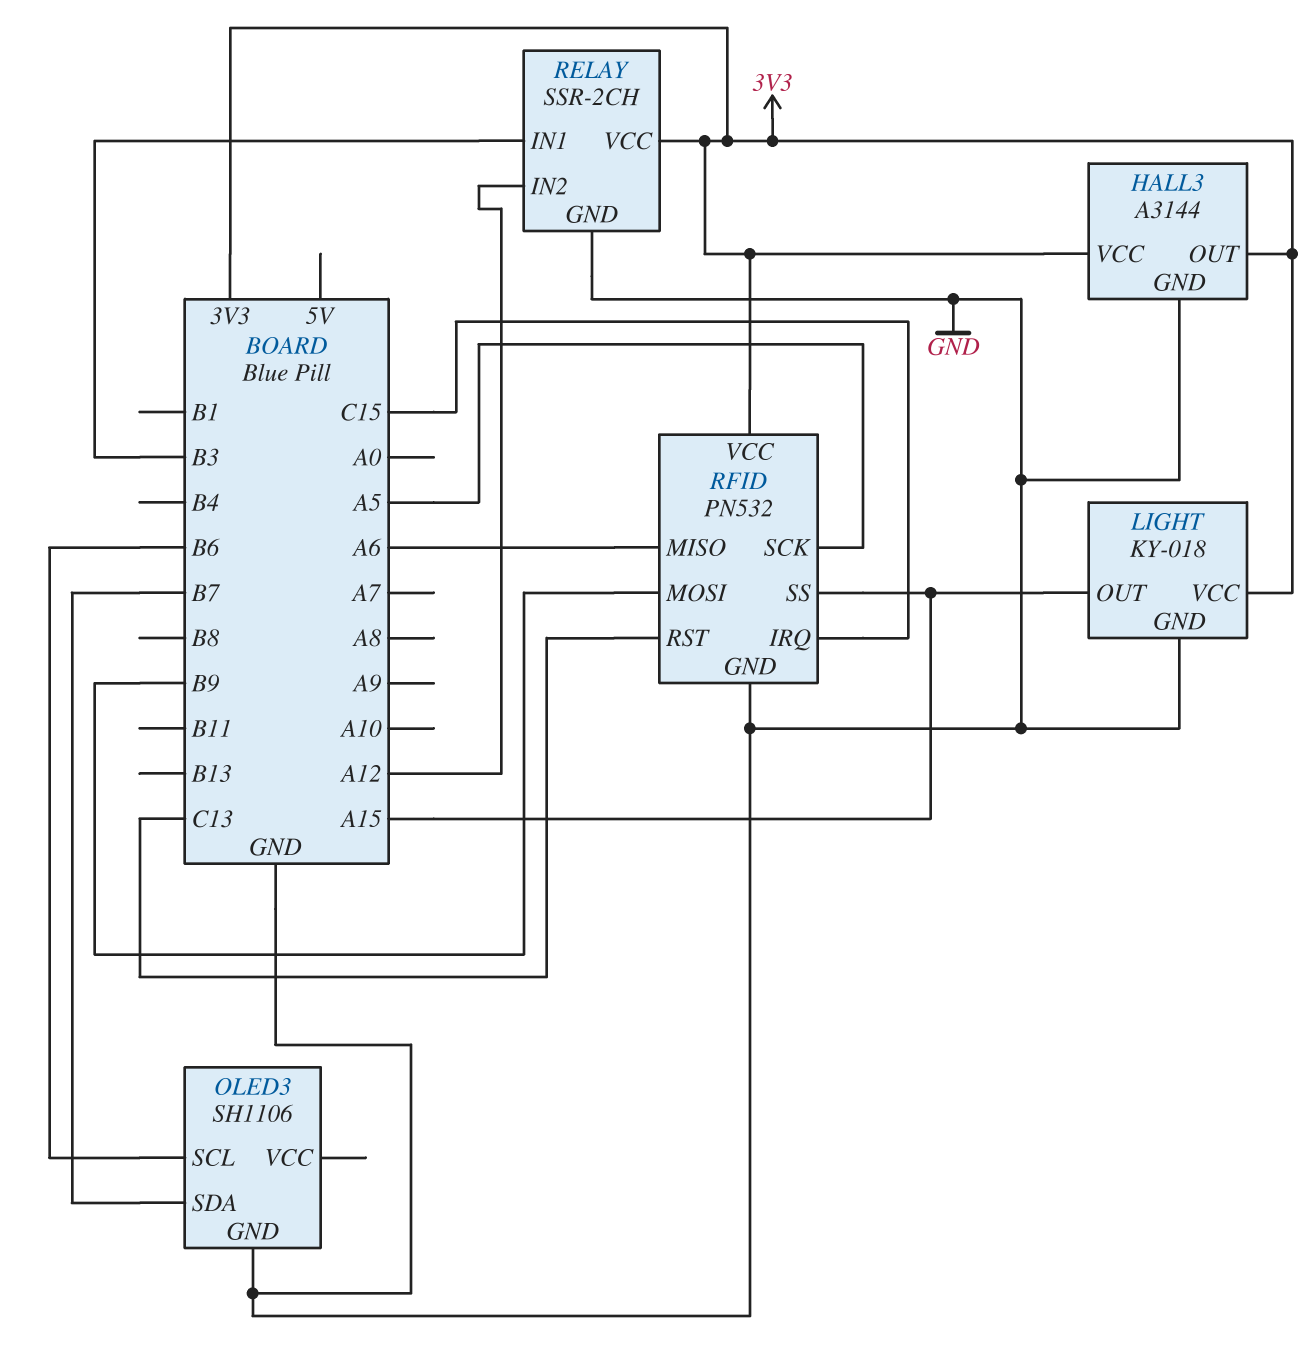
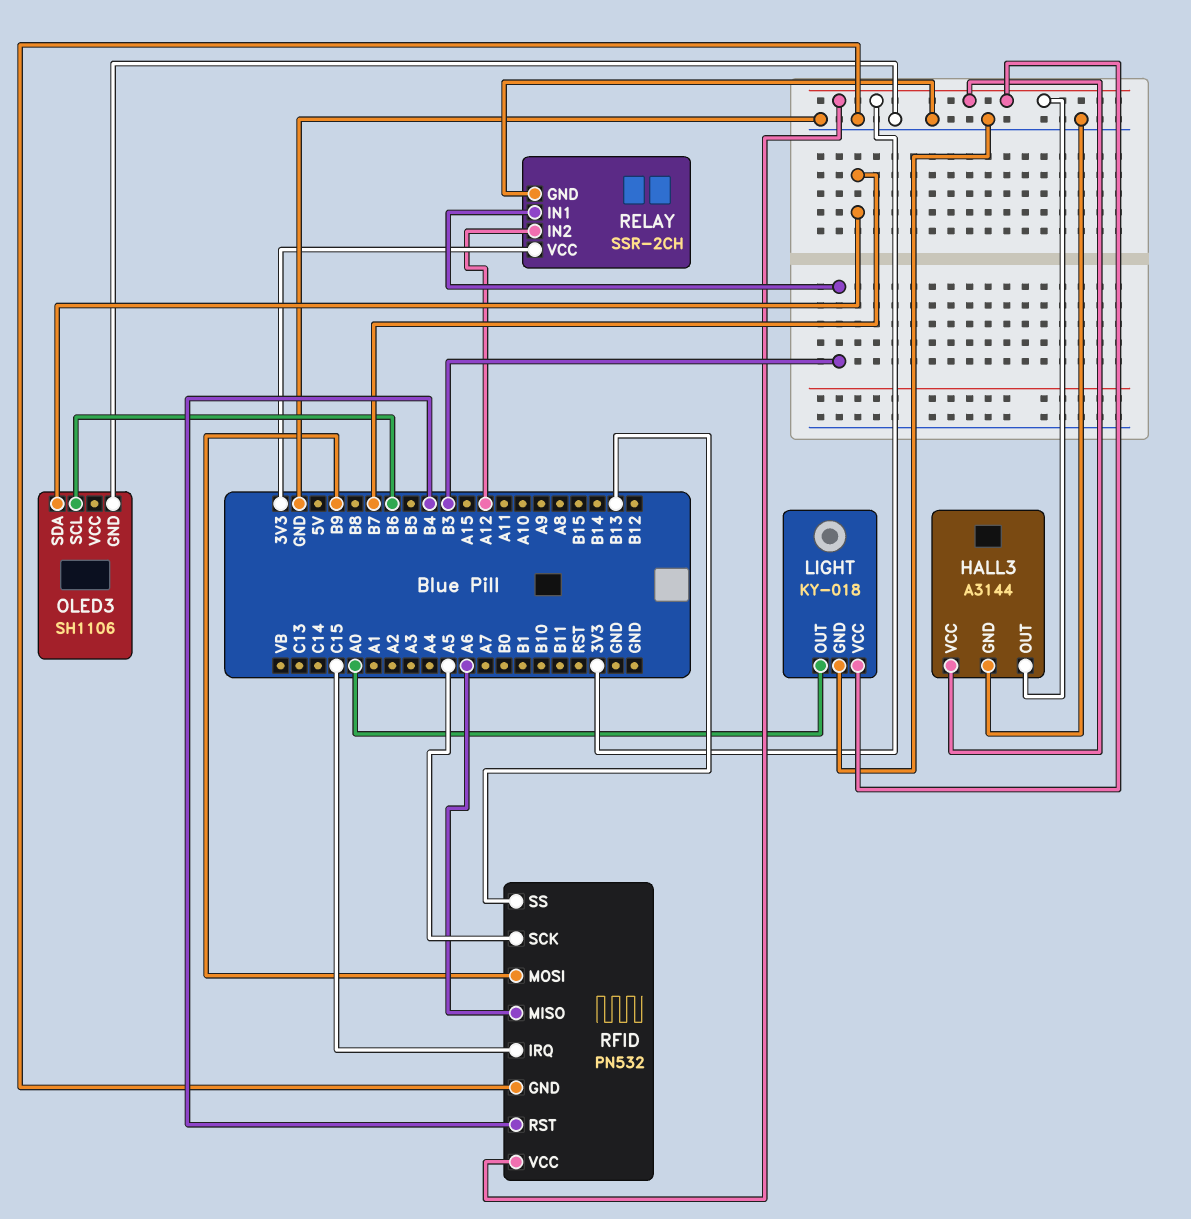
LIGHT pin OUT: A15 -> A0
RFID pin RST: C13 -> B4
RFID pin SS: A15 -> B13

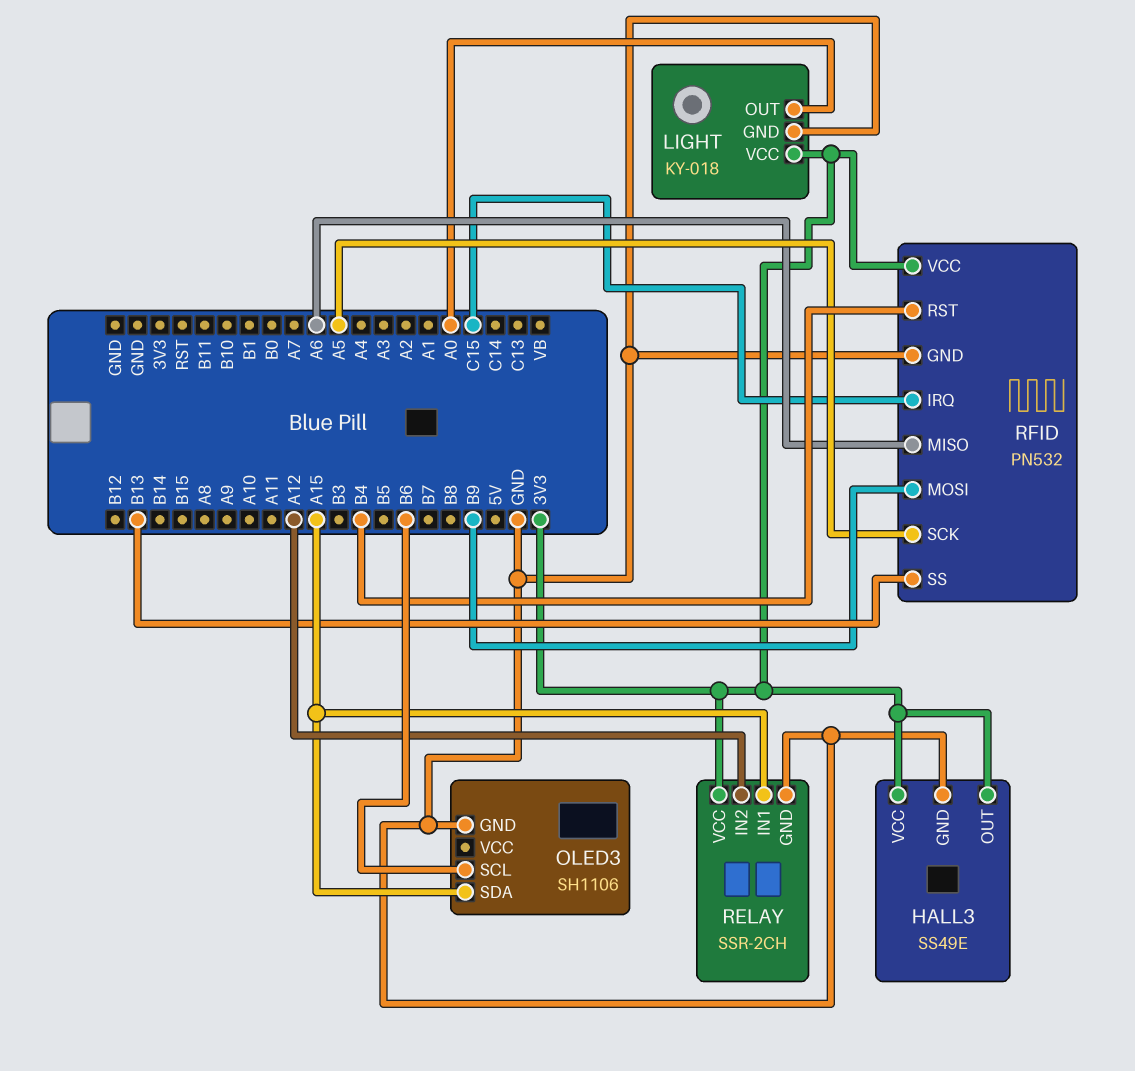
HALL3: A3144 -> SS49E
OLED3 pin SDA: B7 -> A15
RELAY pin IN1: B3 -> A15

